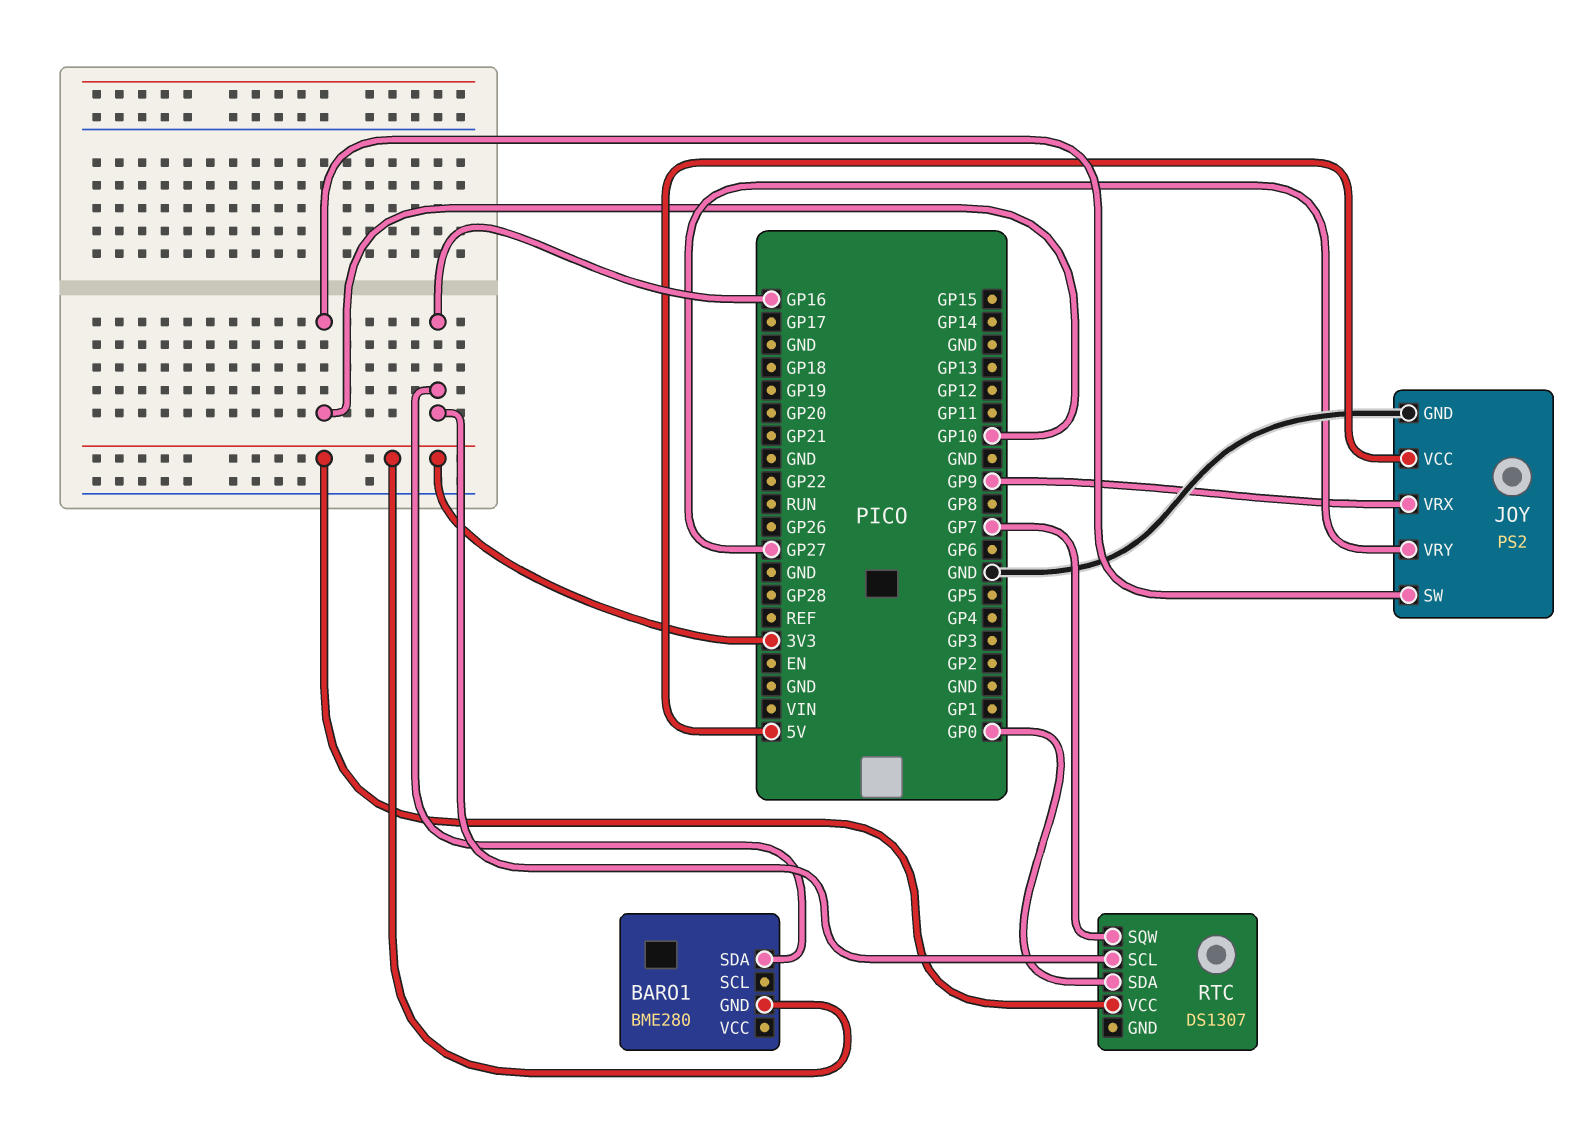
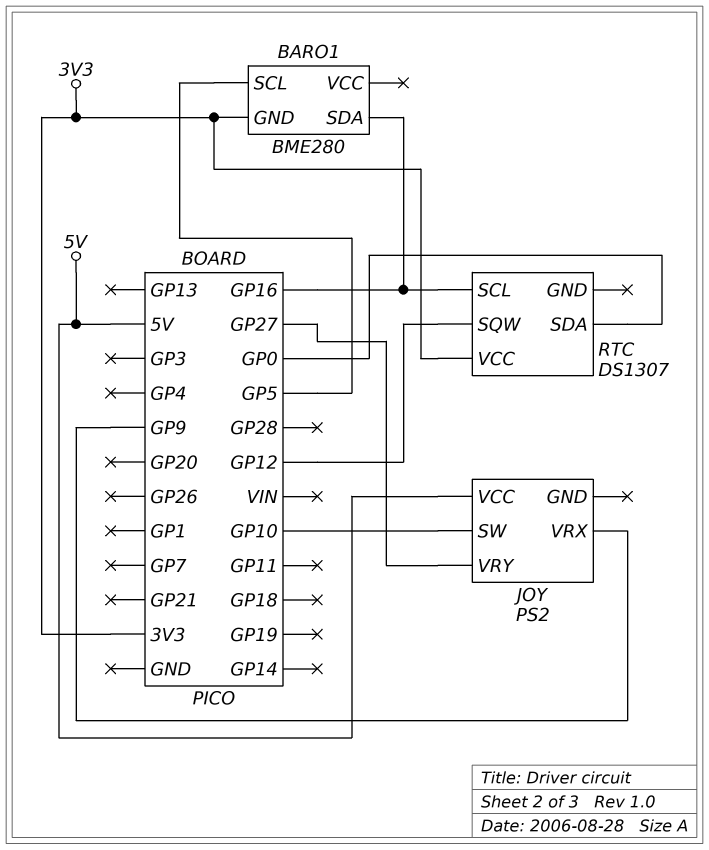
BARO1 pin SCL: none -> GP5
JOY pin GND: GND -> none
RTC pin SQW: GP7 -> GP12

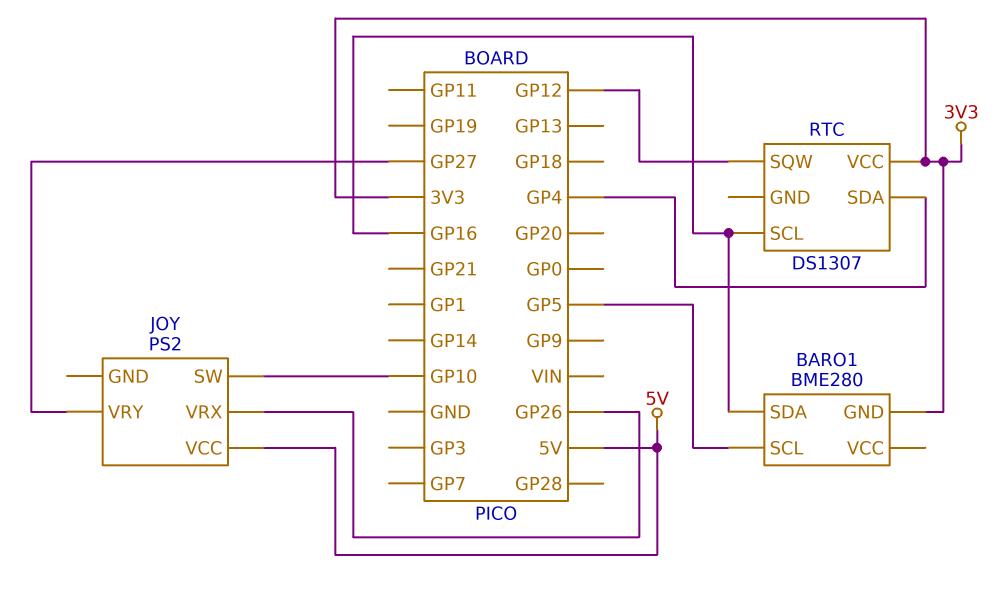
JOY pin VRX: GP9 -> GP26
RTC pin SDA: GP0 -> GP4

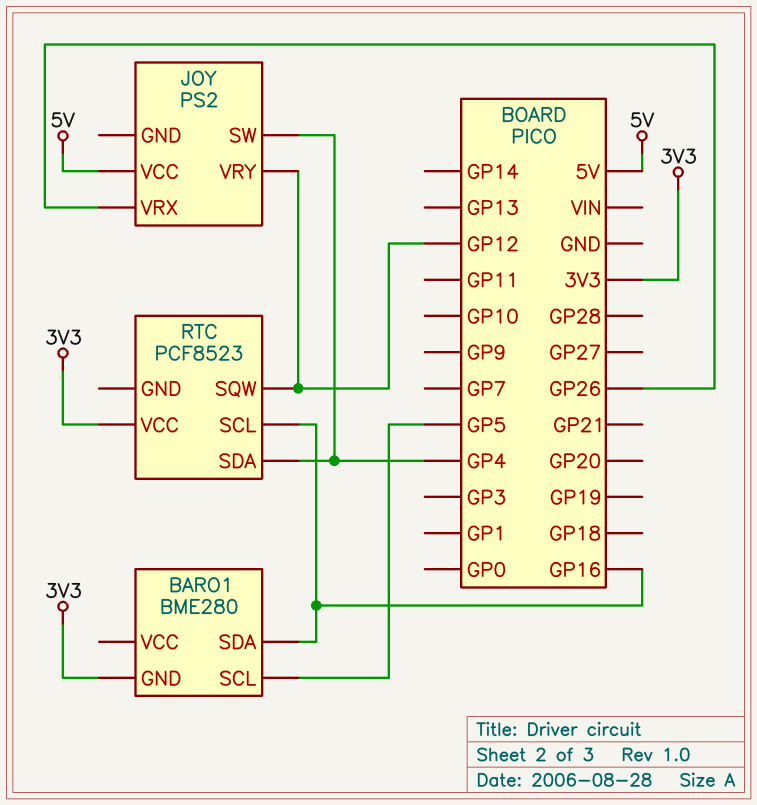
JOY pin SW: GP10 -> GP4
JOY pin VRY: GP27 -> GP12
RTC: DS1307 -> PCF8523

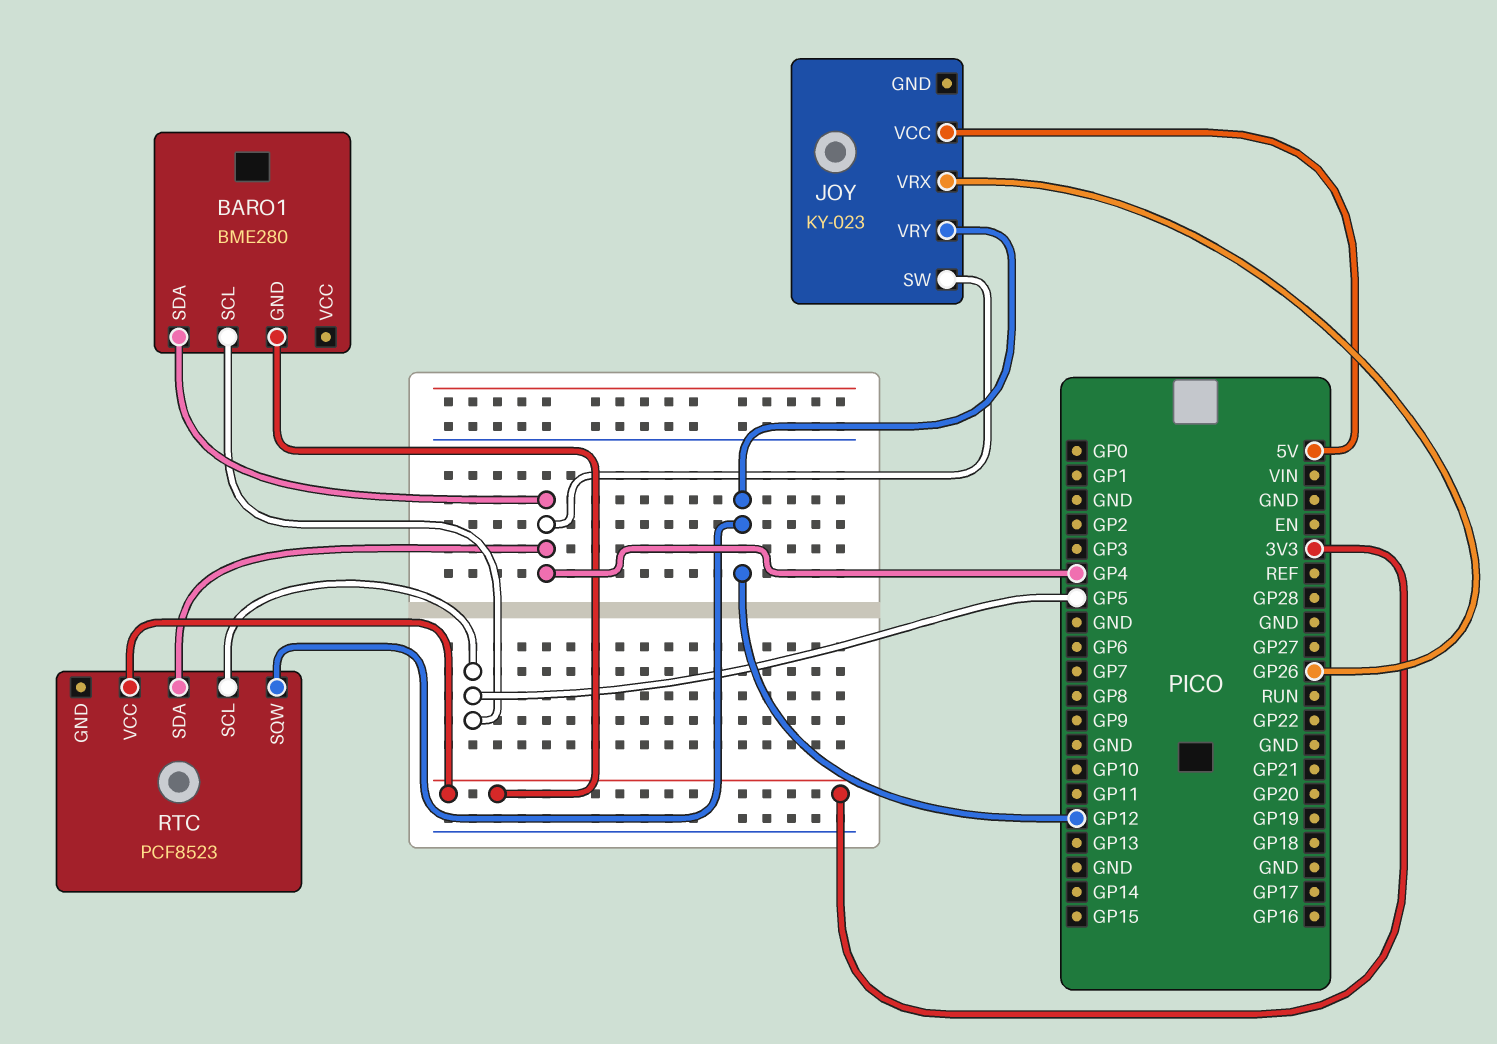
BARO1 pin SDA: GP16 -> GP4
JOY: PS2 -> KY-023
RTC pin SCL: GP16 -> GP5

